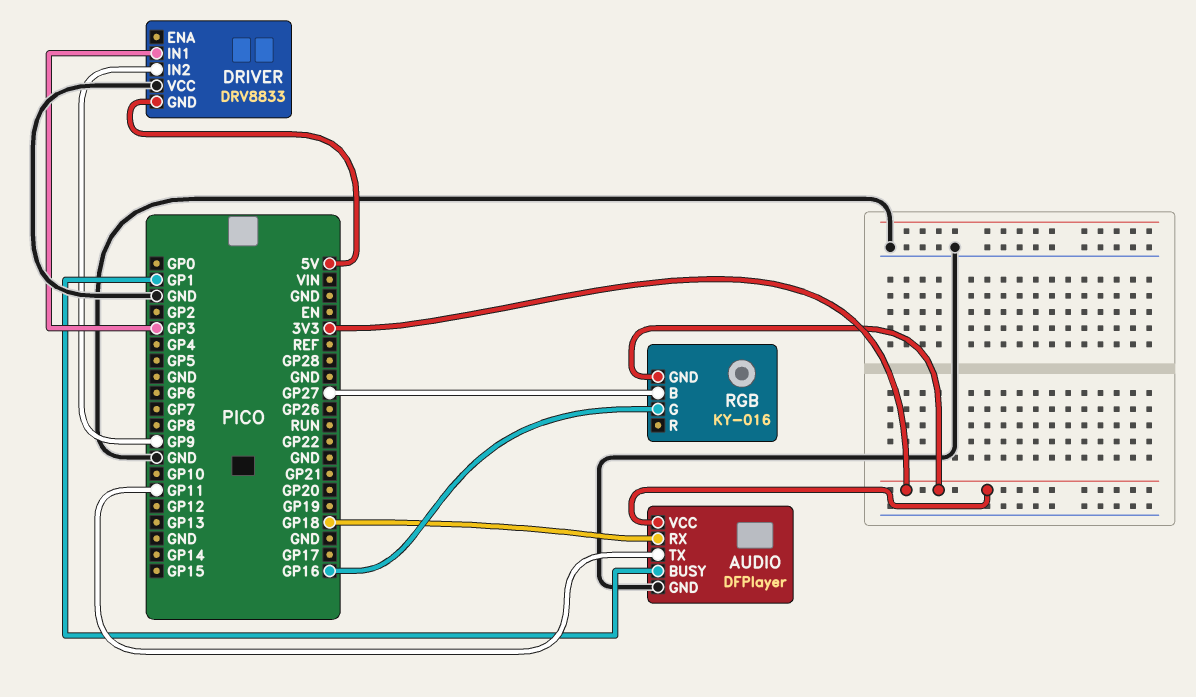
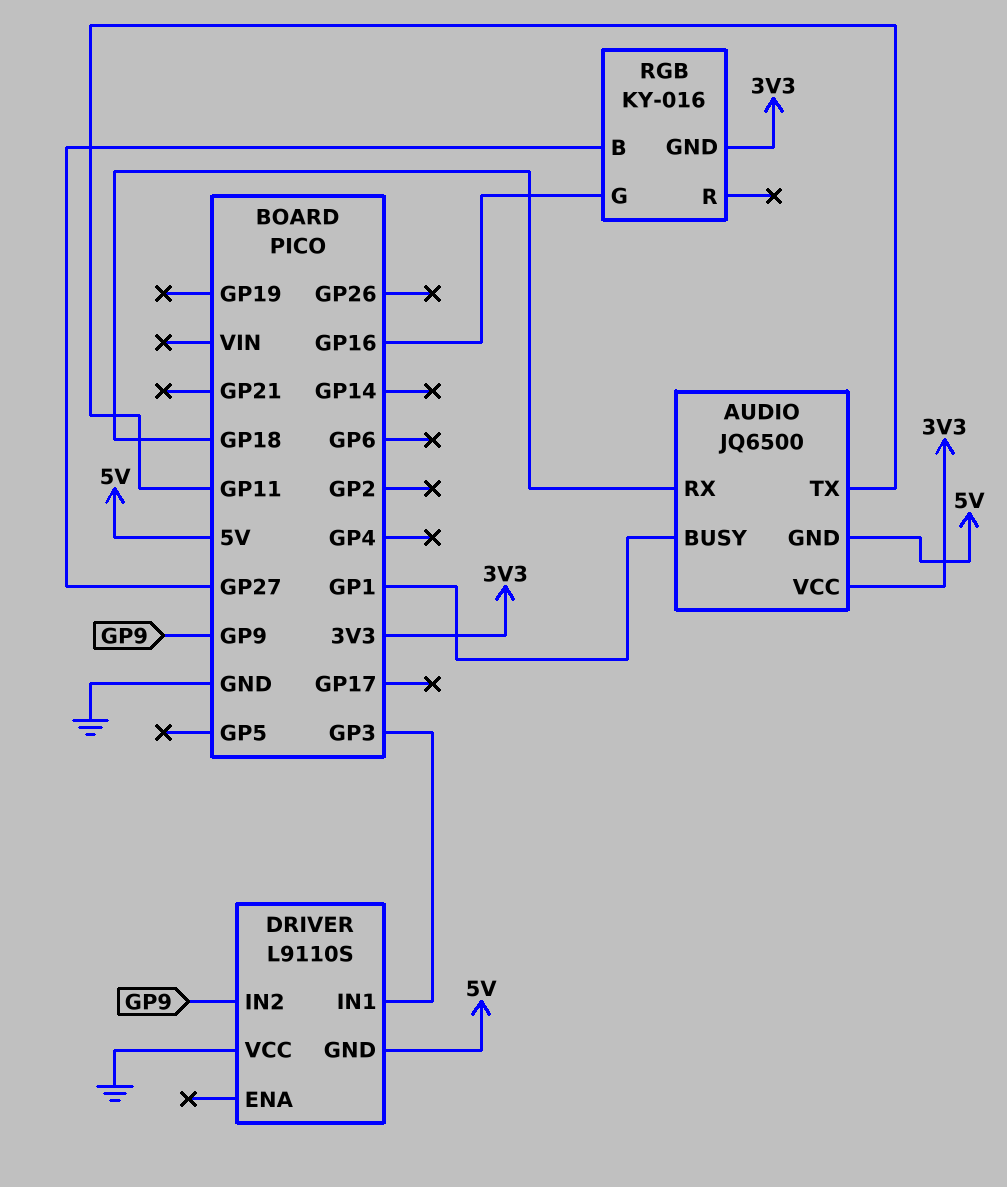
AUDIO: DFPlayer -> JQ6500
AUDIO pin GND: GND -> 5V
DRIVER: DRV8833 -> L9110S

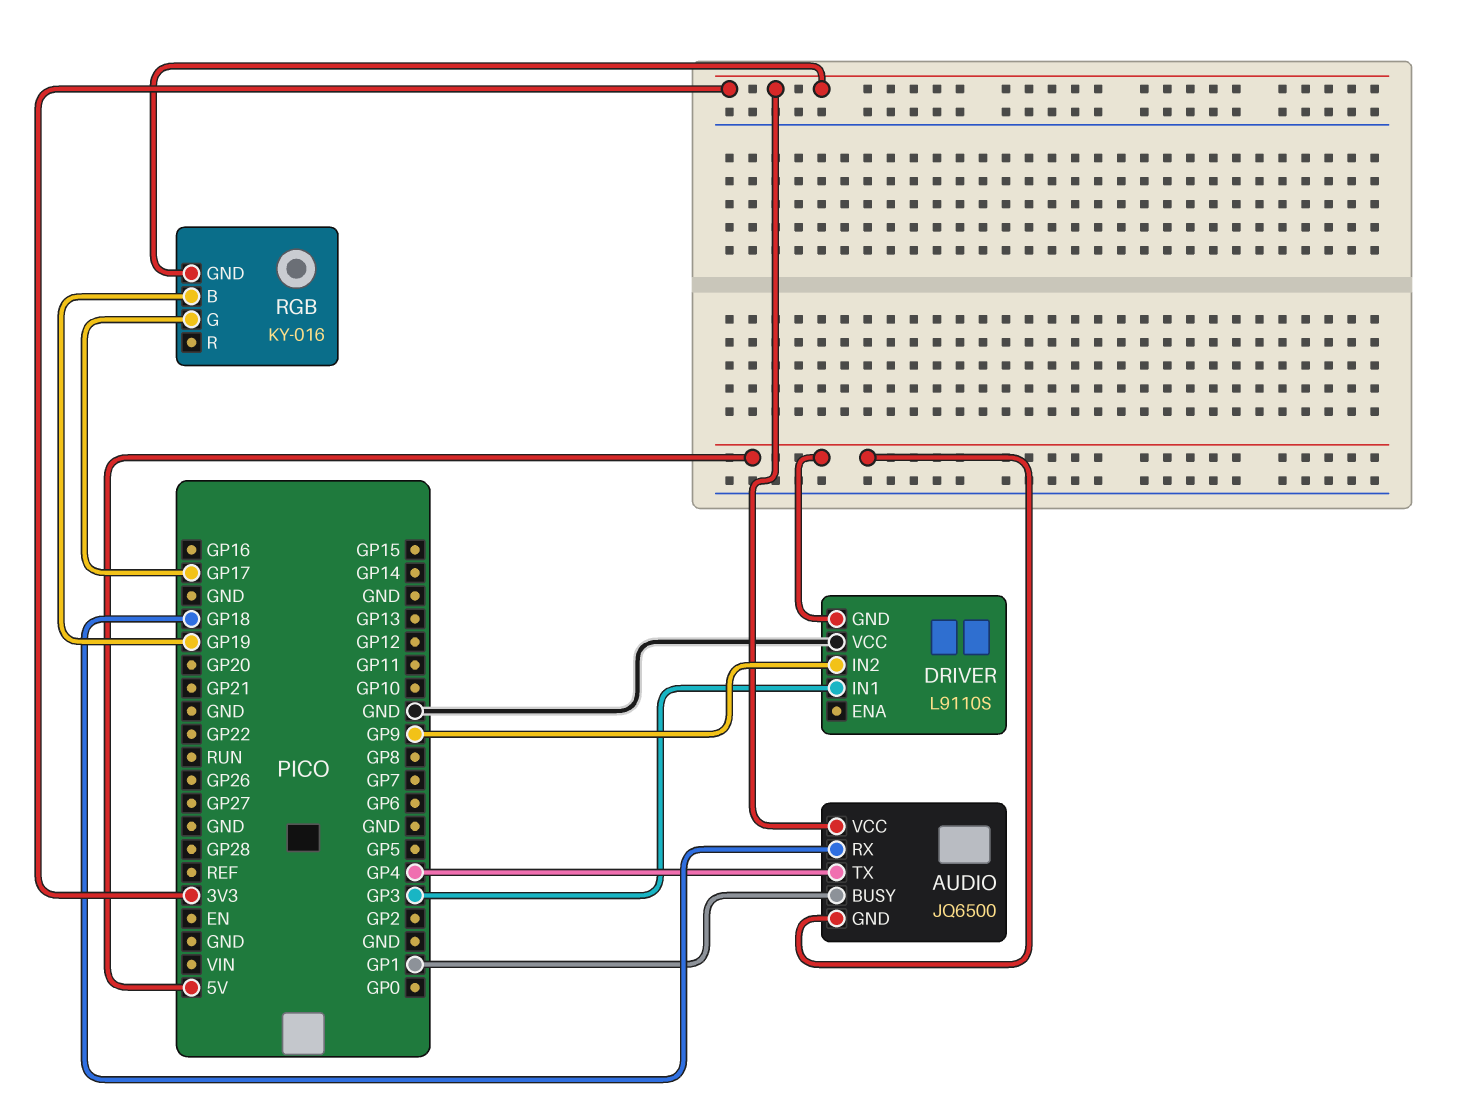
AUDIO pin TX: GP11 -> GP4
RGB pin B: GP27 -> GP19
RGB pin G: GP16 -> GP17

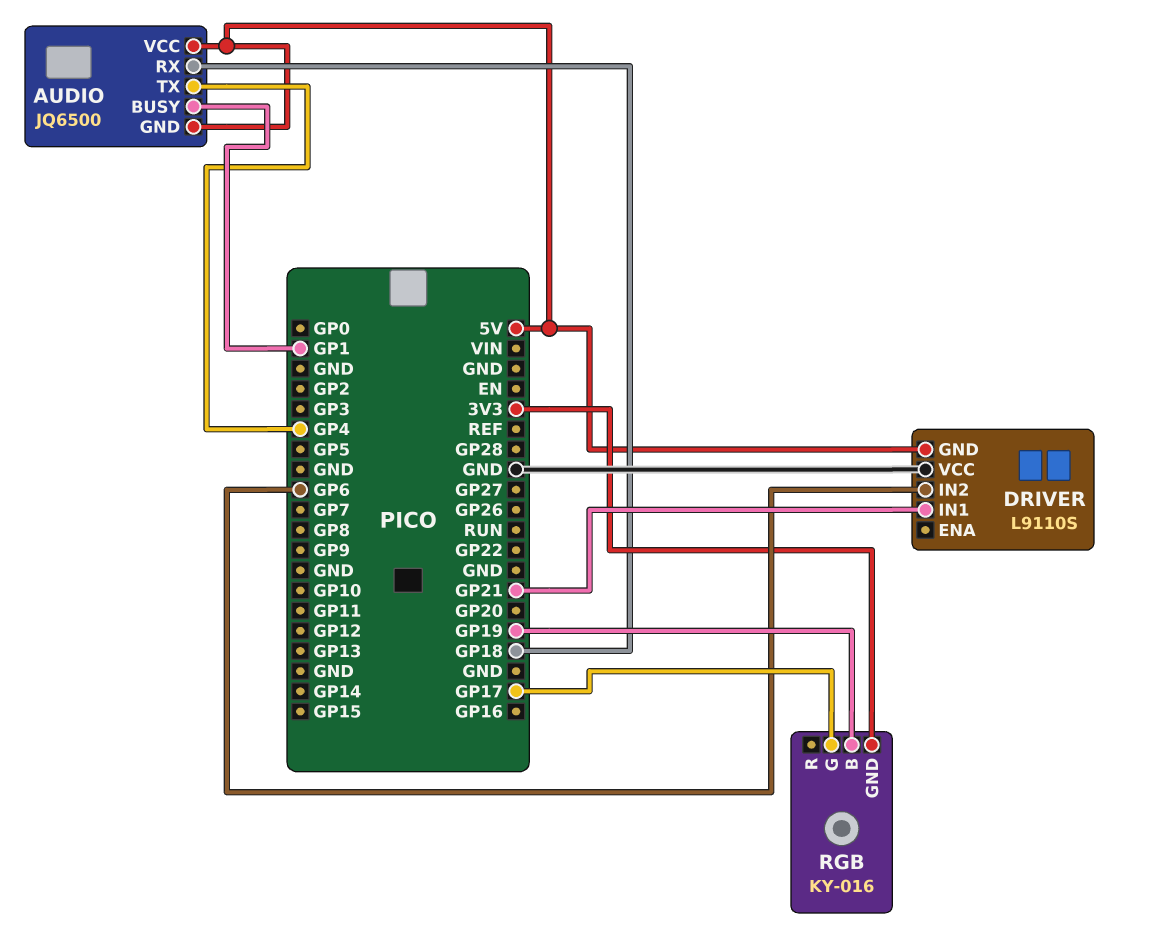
AUDIO pin VCC: 3V3 -> 5V
DRIVER pin IN1: GP3 -> GP21
DRIVER pin IN2: GP9 -> GP6

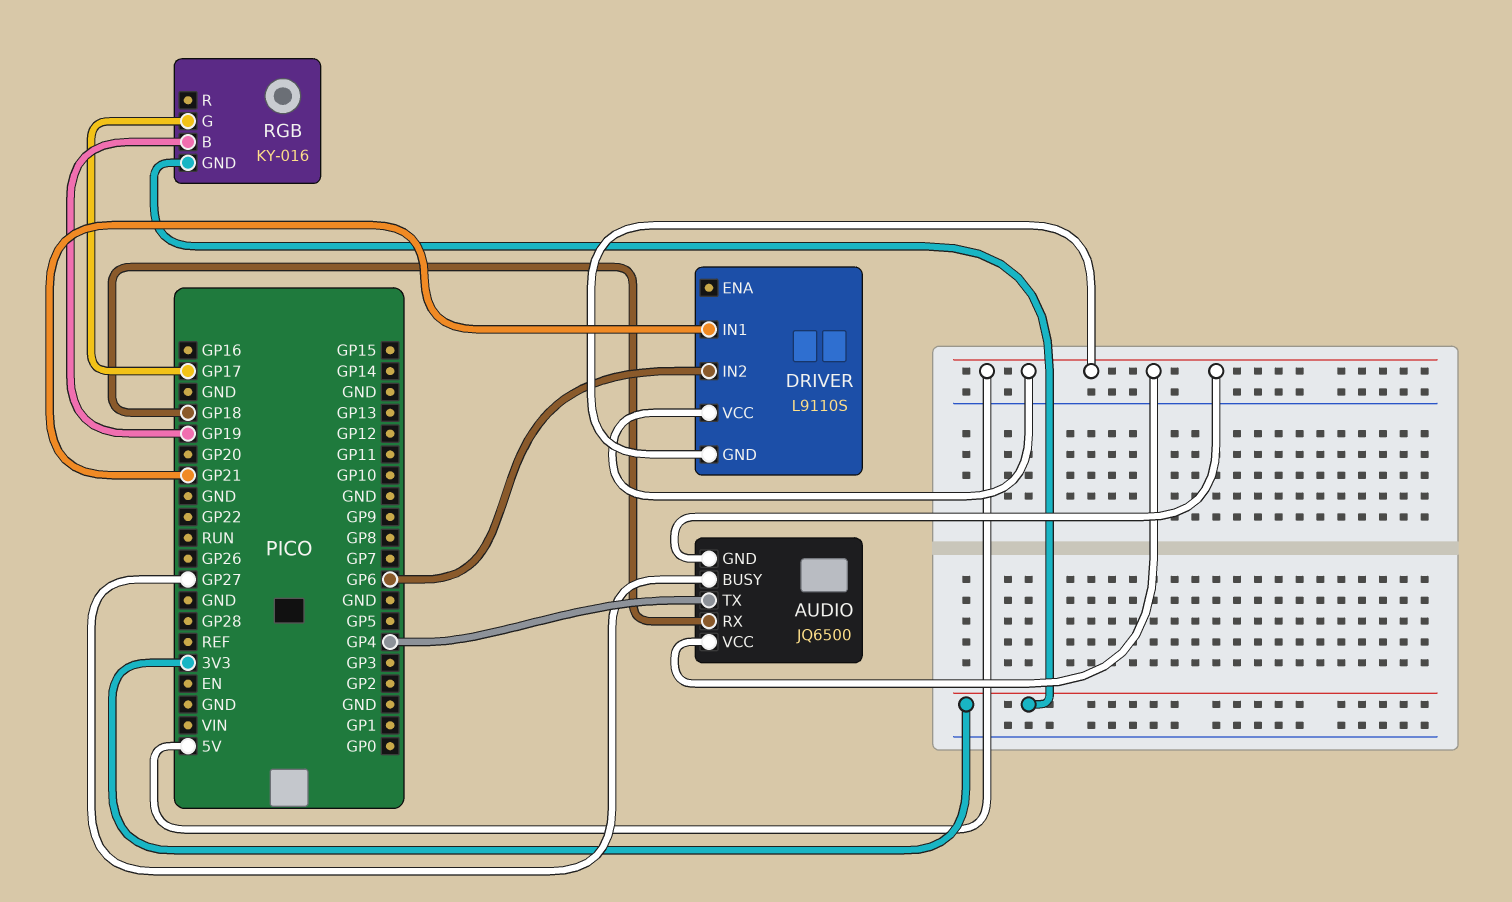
AUDIO pin BUSY: GP1 -> GP27
DRIVER pin VCC: GND -> 5V

